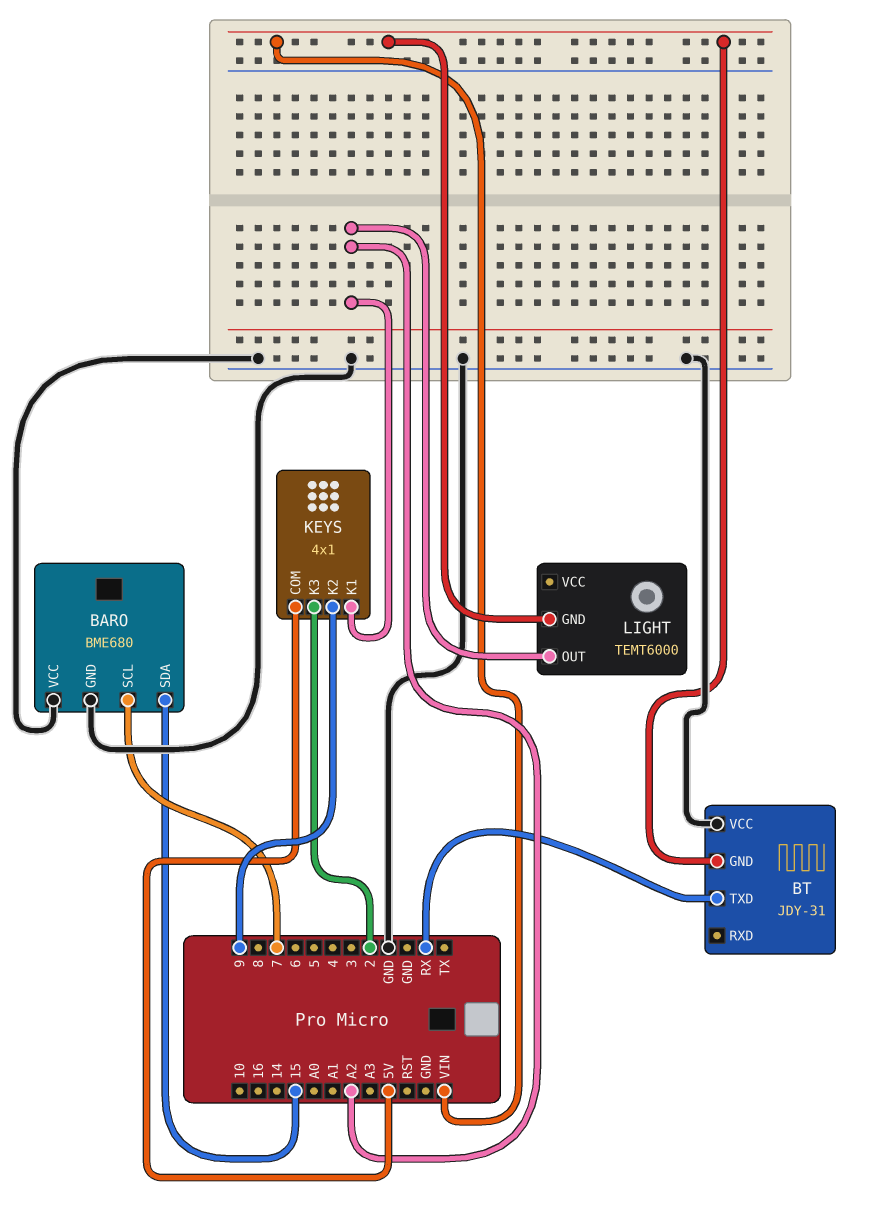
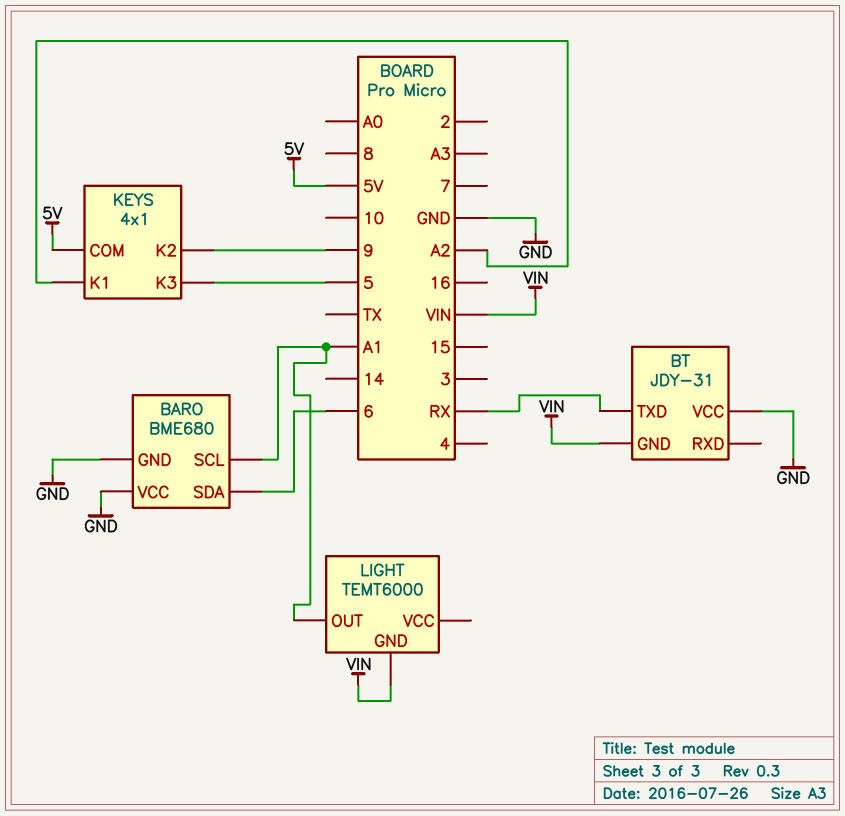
BARO pin SCL: 7 -> A1
BARO pin SDA: 15 -> 6
KEYS pin K3: 2 -> 5
LIGHT pin OUT: A2 -> A1

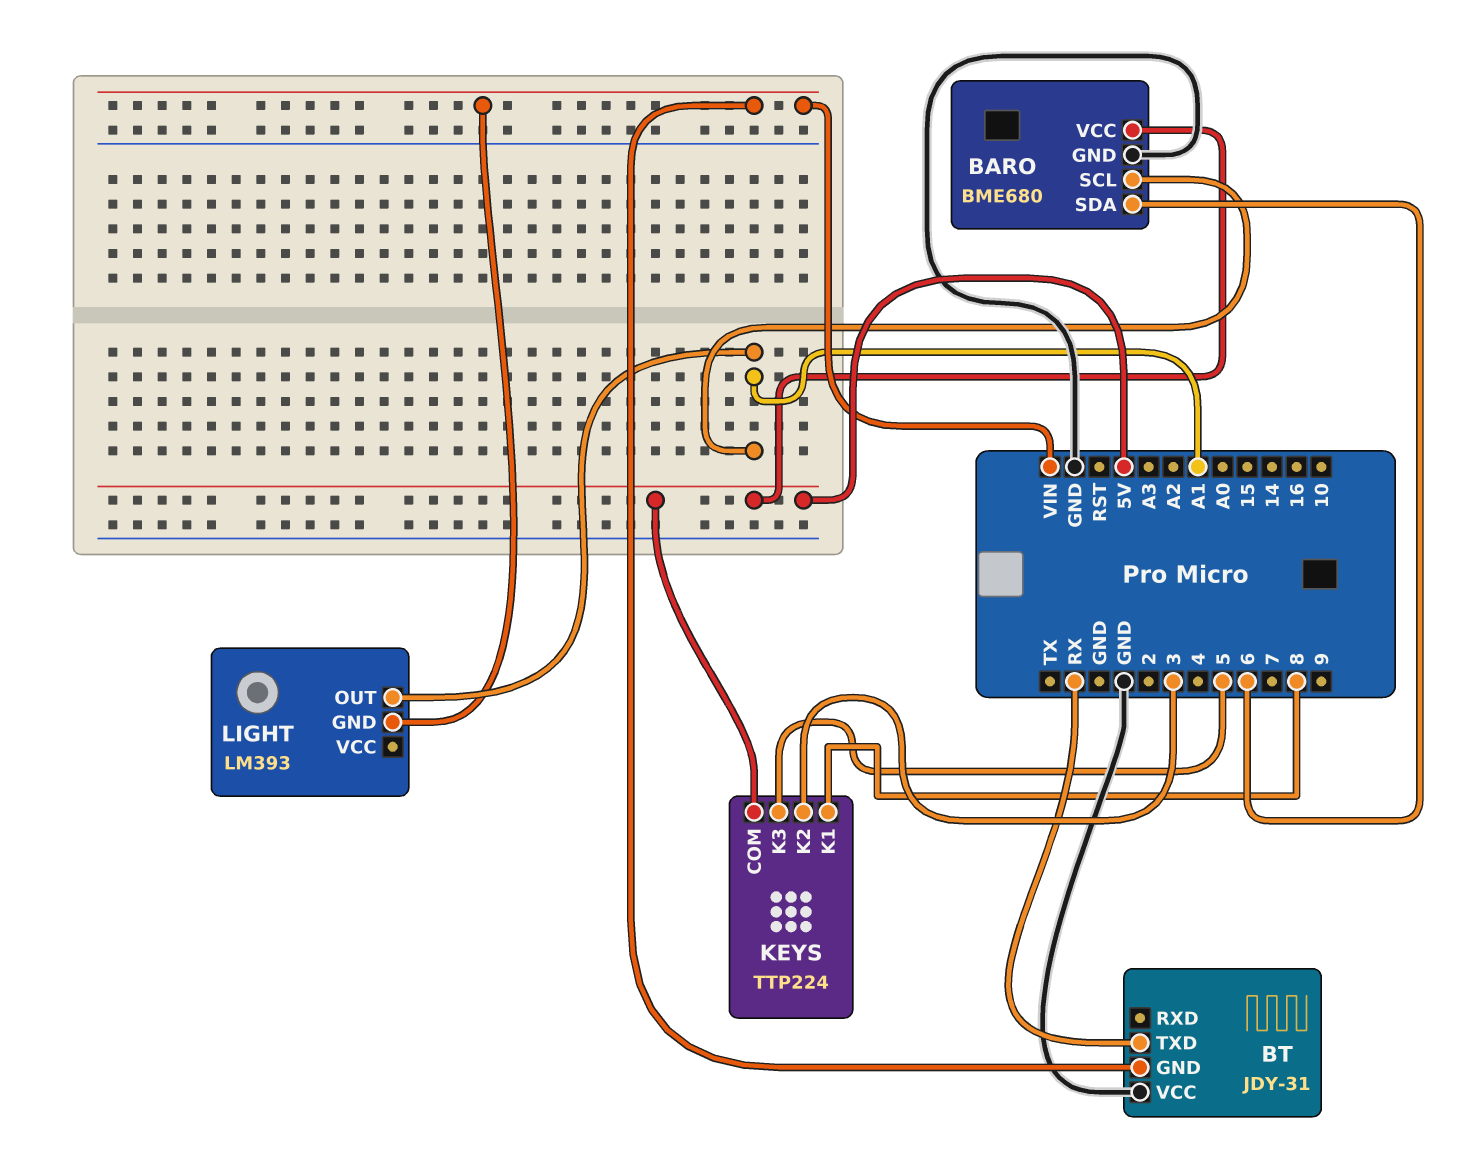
BARO pin VCC: GND -> 5V
KEYS: 4x1 -> TTP224
KEYS pin K1: A2 -> 8
KEYS pin K2: 9 -> 3
LIGHT: TEMT6000 -> LM393

